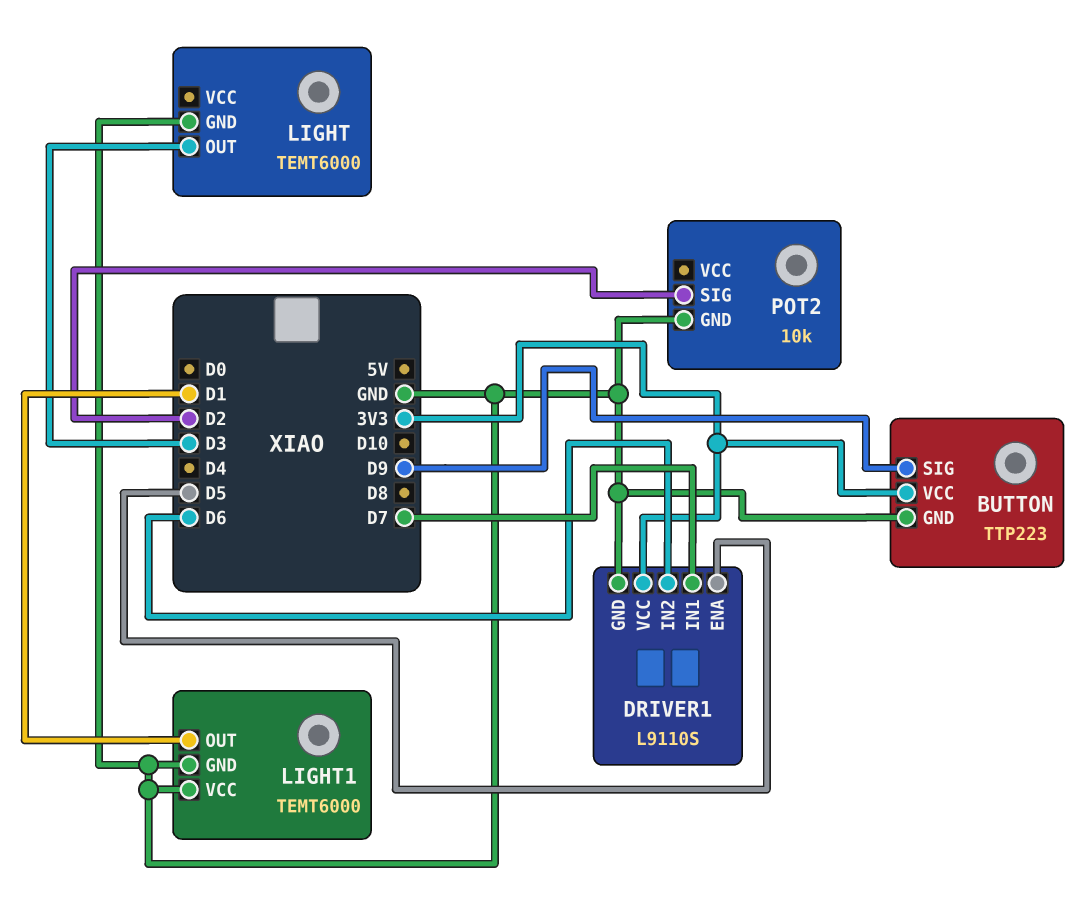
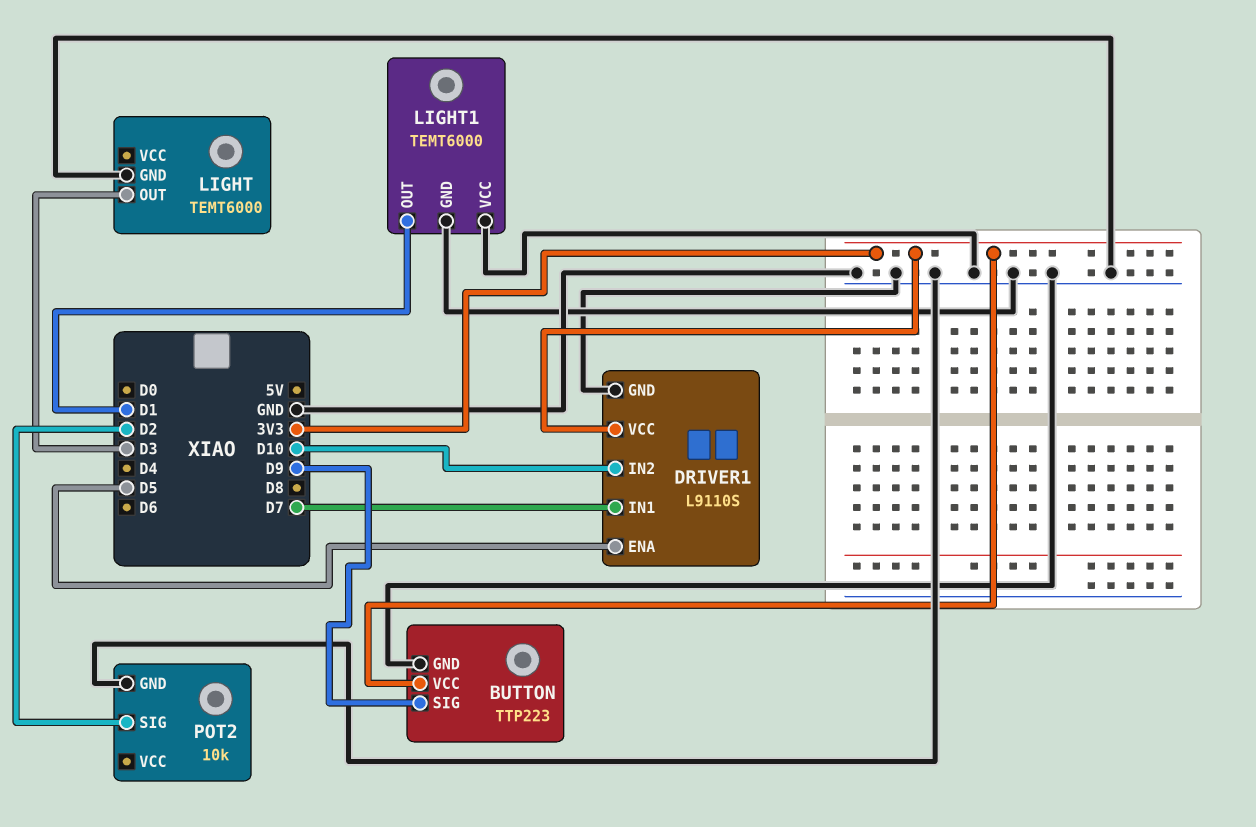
DRIVER1 pin IN2: D6 -> D10

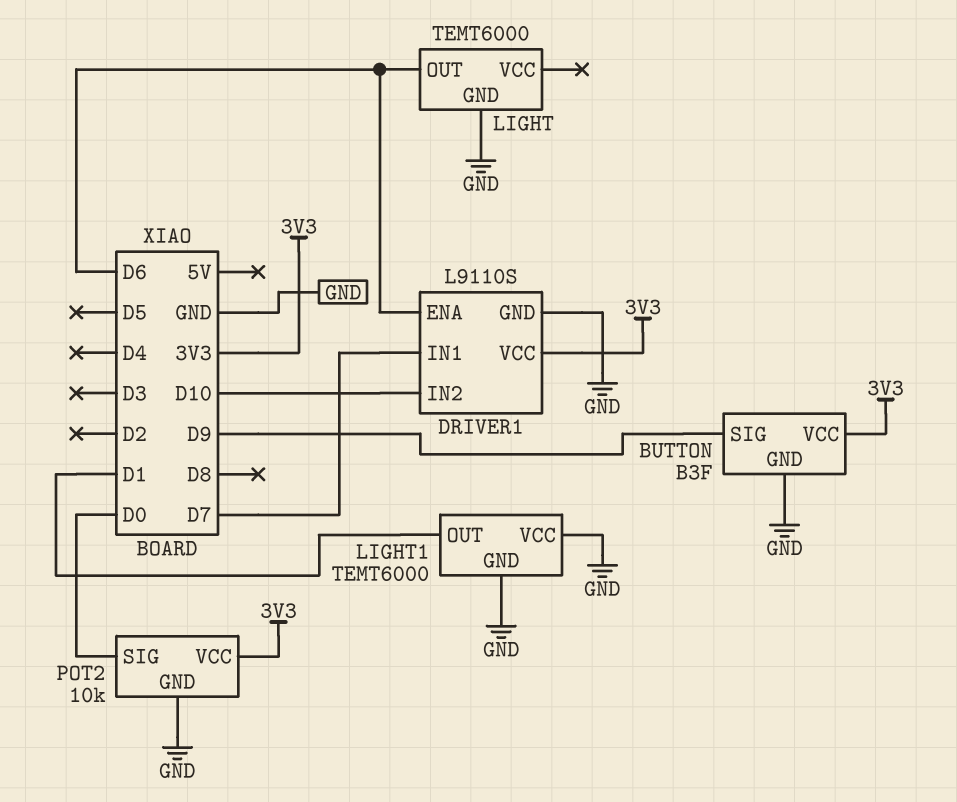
BUTTON: TTP223 -> B3F
DRIVER1 pin ENA: D5 -> D6
LIGHT pin OUT: D3 -> D6
POT2 pin SIG: D2 -> D0
POT2 pin VCC: none -> 3V3

